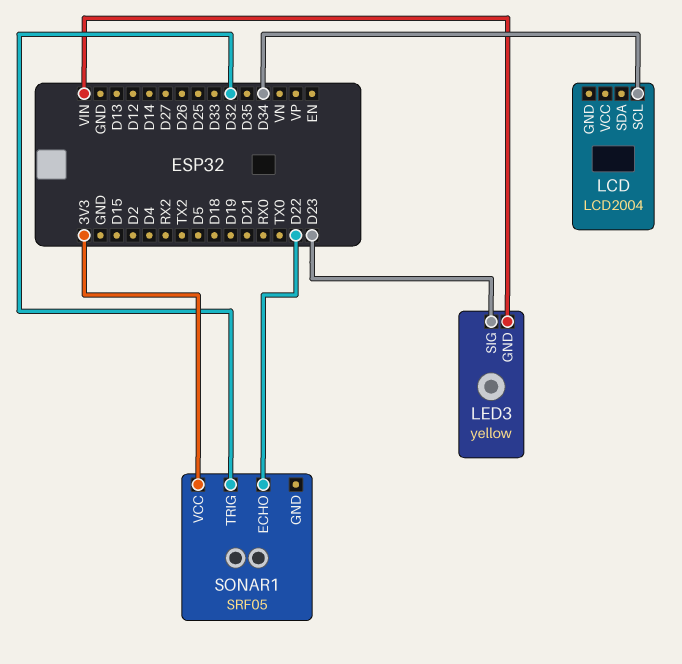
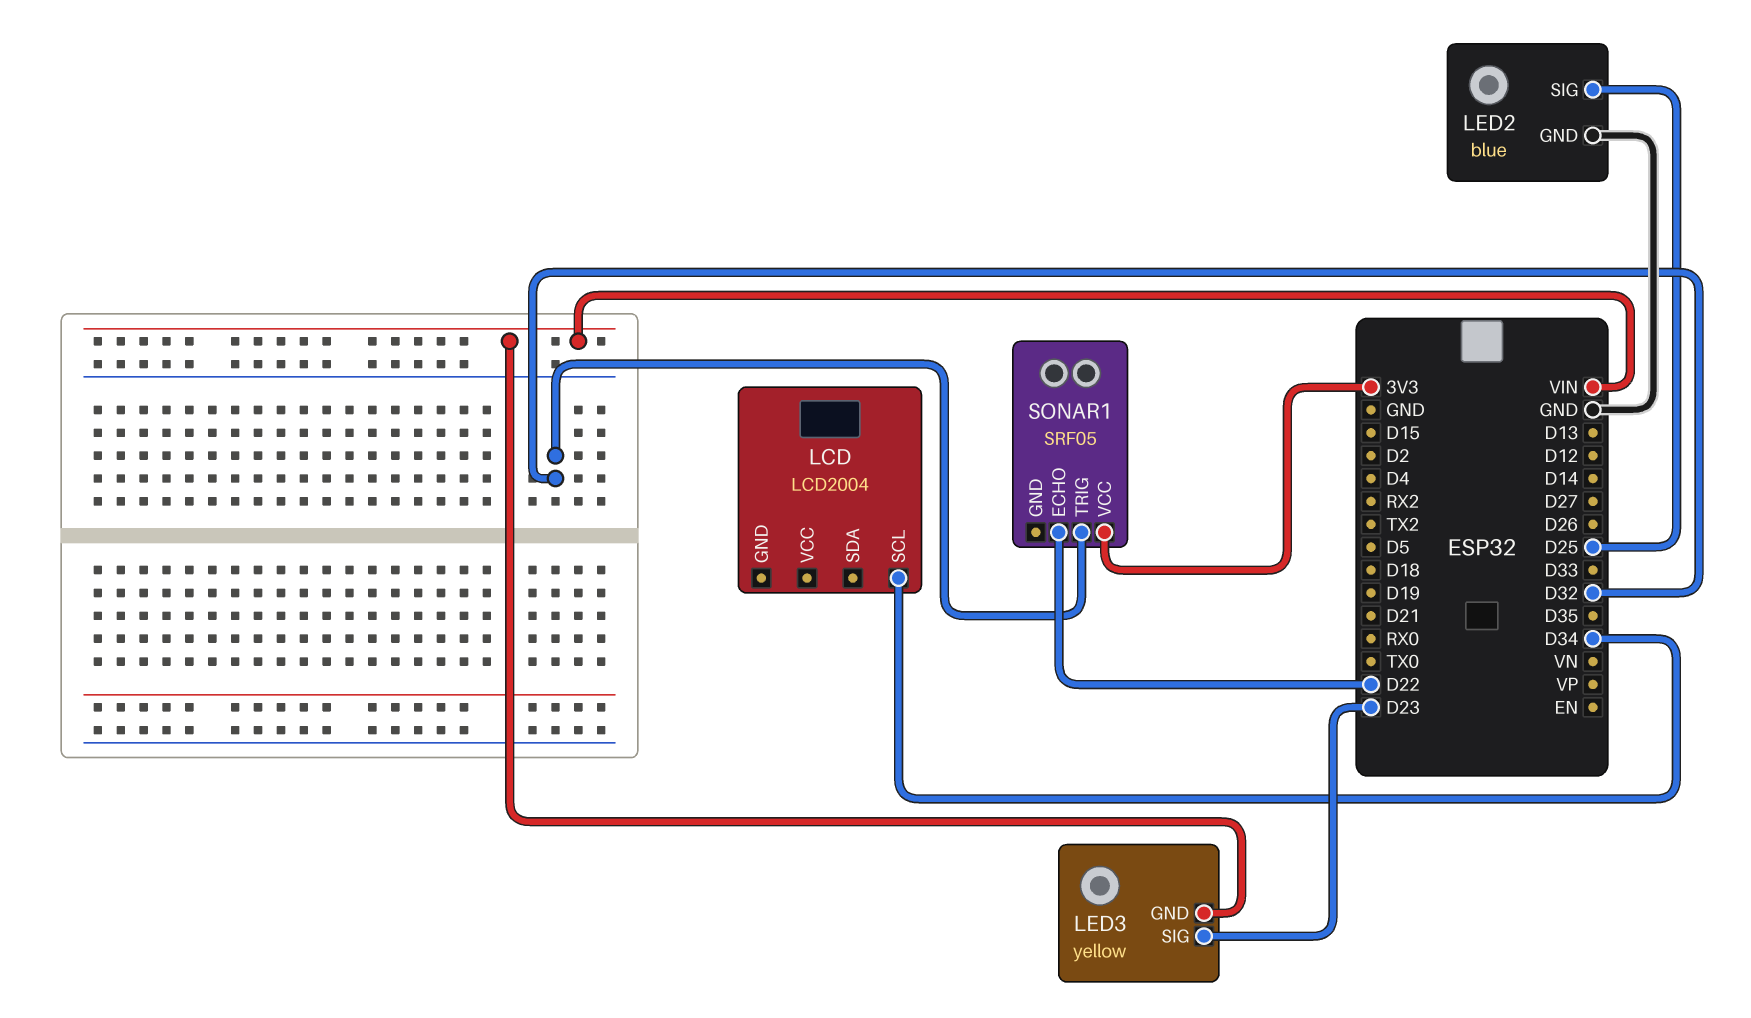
LED2: none -> blue
LED2 pin GND: none -> GND
LED2 pin SIG: none -> D25

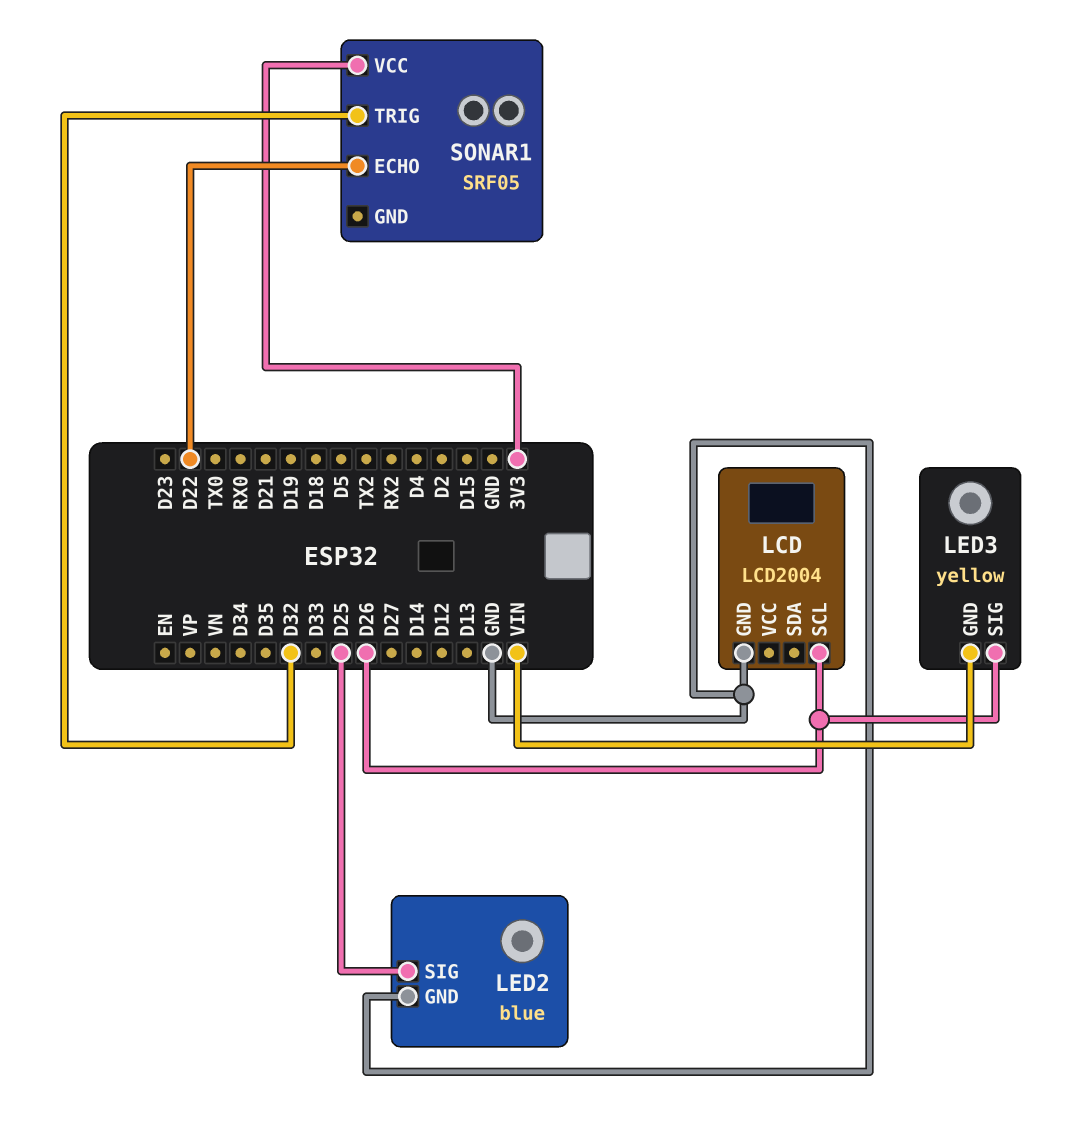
LCD pin GND: none -> GND
LCD pin SCL: D34 -> D26
LED3 pin SIG: D23 -> D26

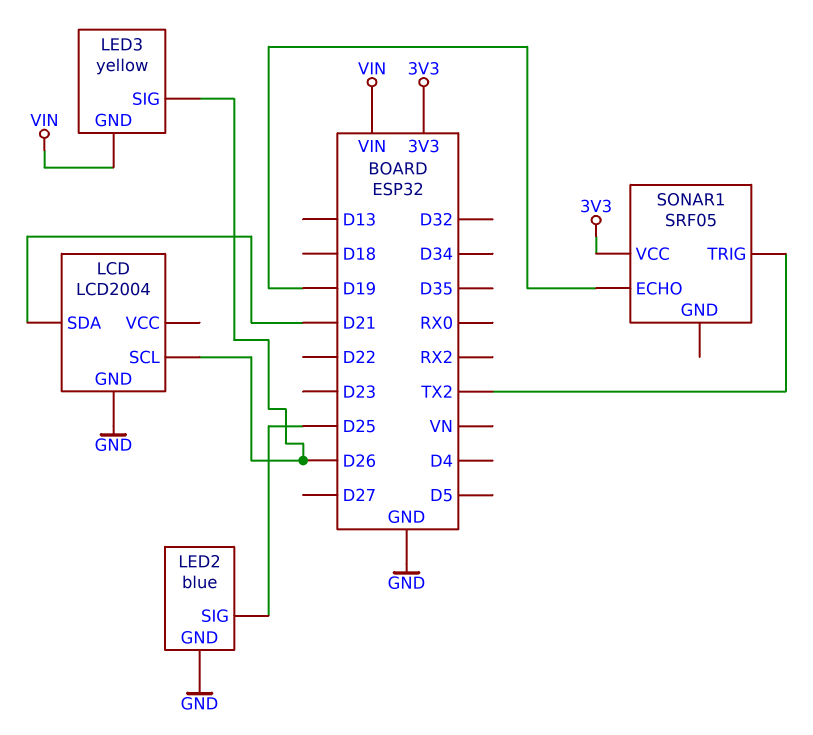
LCD pin SDA: none -> D21
SONAR1 pin ECHO: D22 -> D19
SONAR1 pin TRIG: D32 -> TX2

